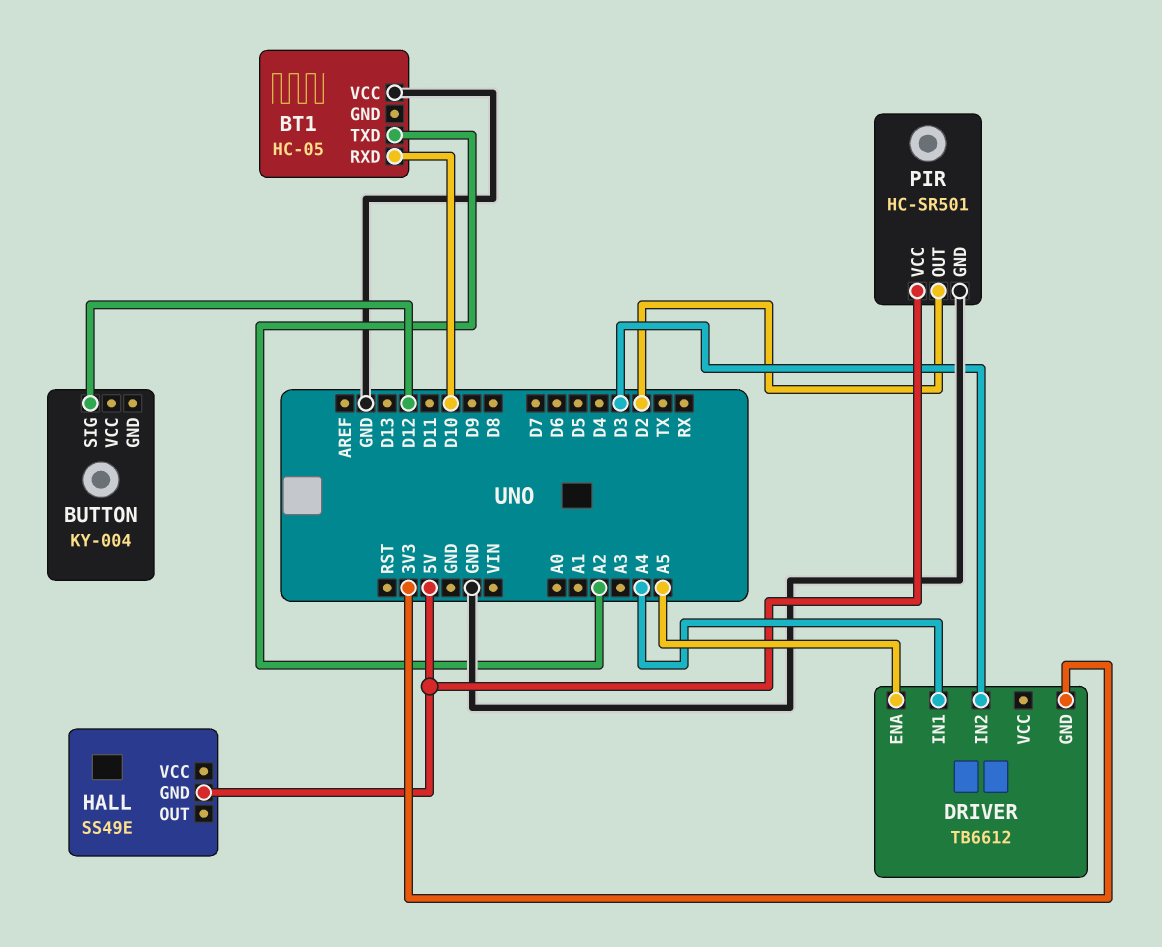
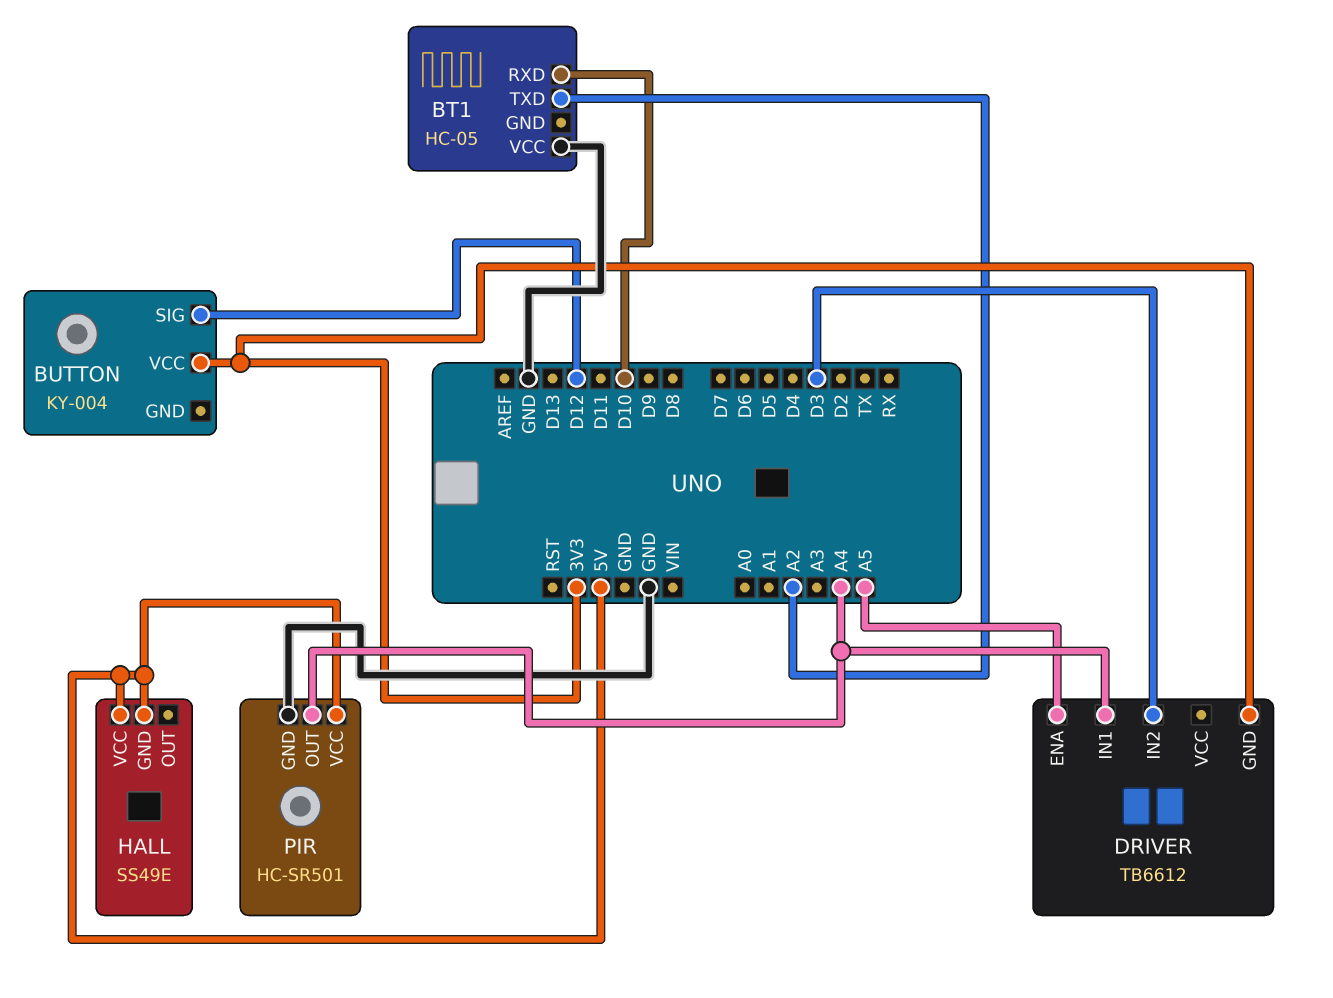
BUTTON pin VCC: none -> 3V3
HALL pin VCC: none -> 5V
PIR pin OUT: D2 -> A4

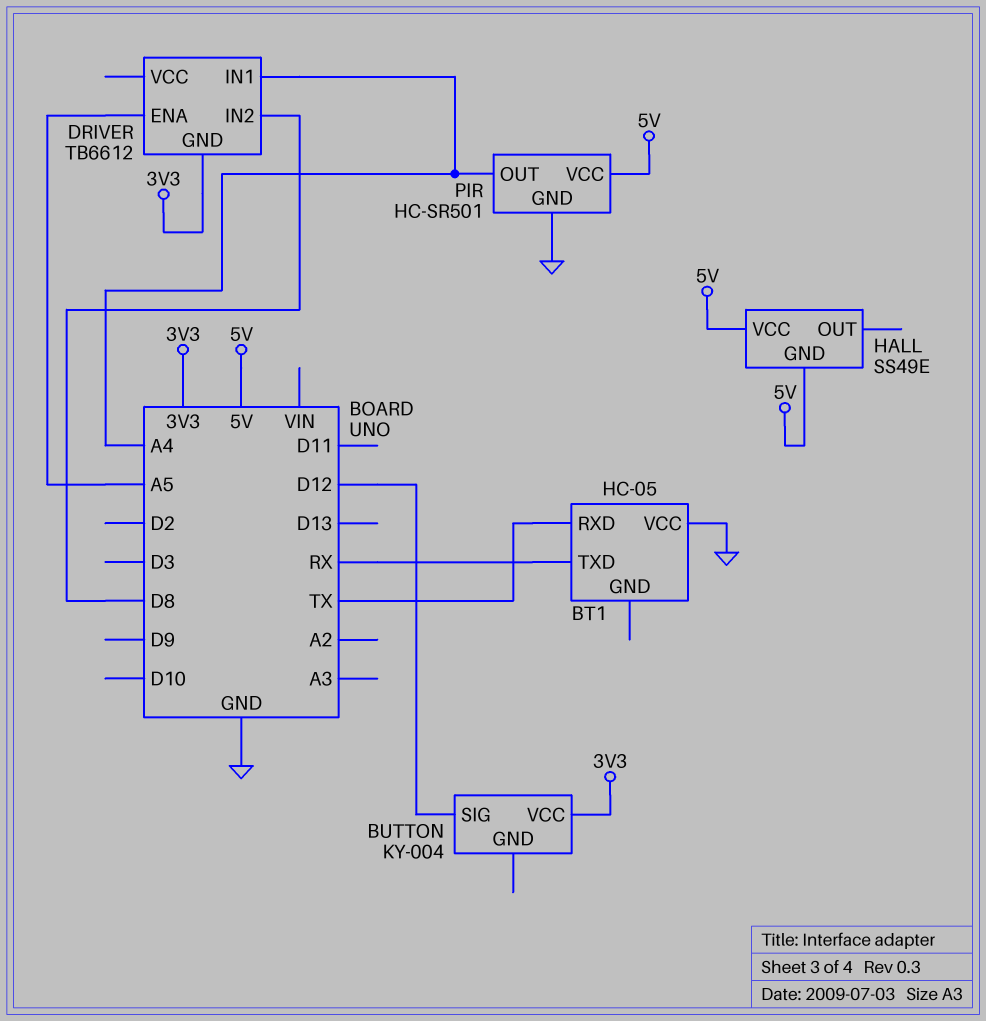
BT1 pin RXD: D10 -> TX
BT1 pin TXD: A2 -> RX
DRIVER pin IN2: D3 -> D8

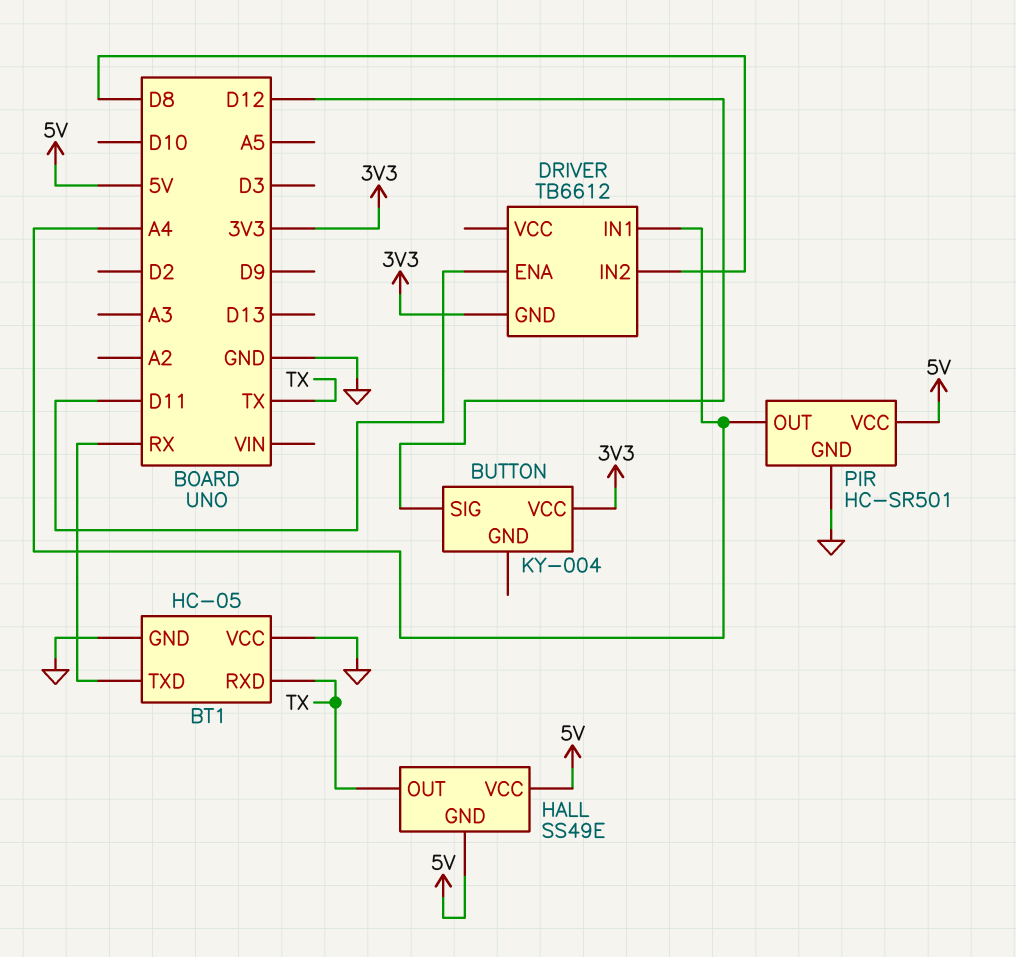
BT1 pin GND: none -> GND
DRIVER pin ENA: A5 -> D11
HALL pin OUT: none -> TX

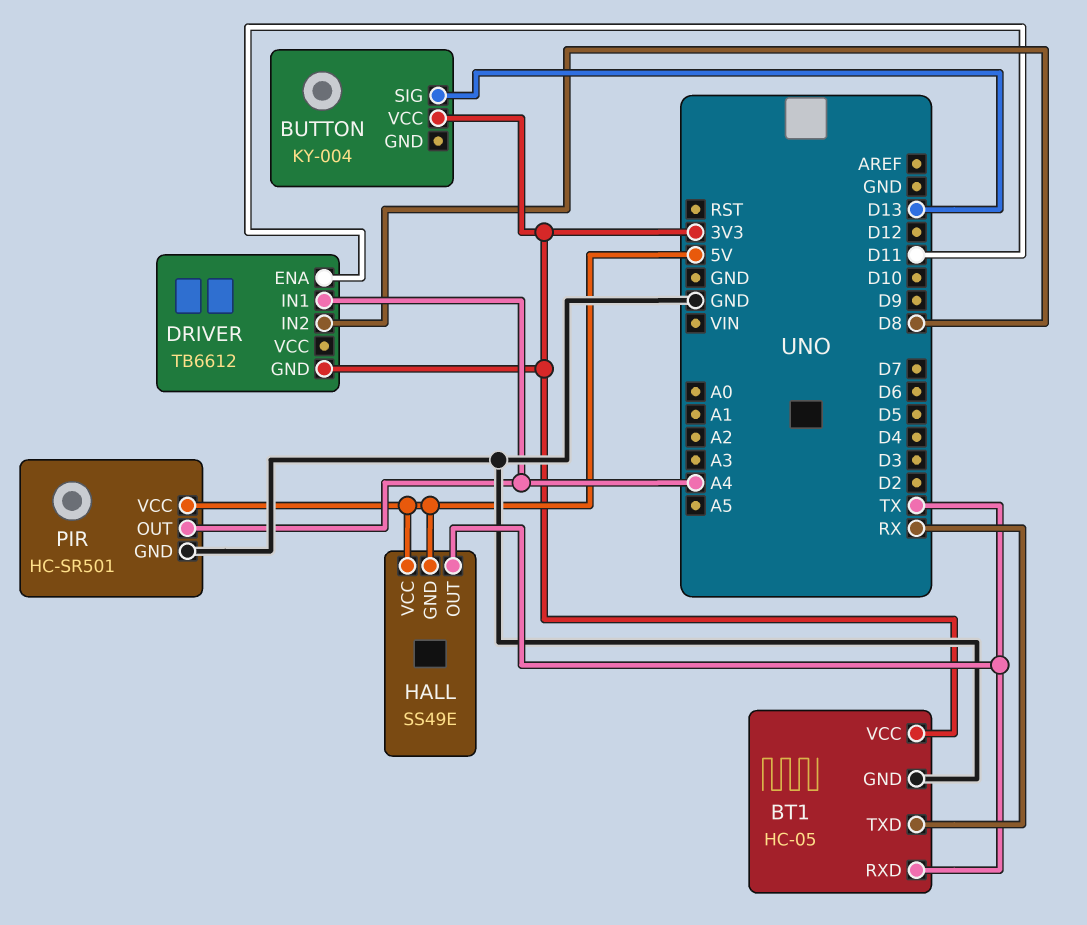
BT1 pin VCC: GND -> 3V3
BUTTON pin SIG: D12 -> D13

